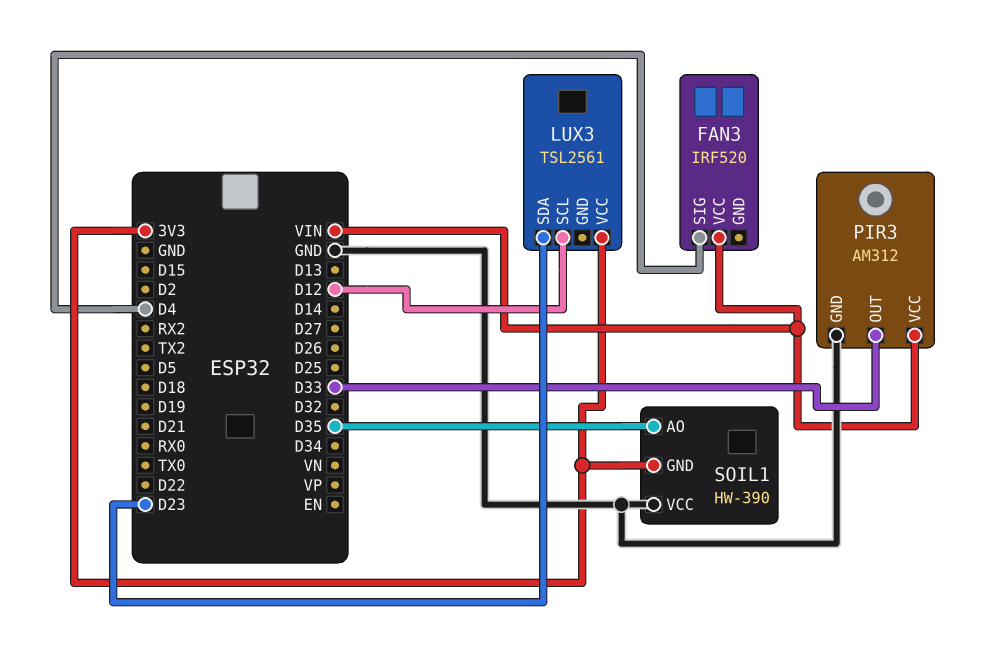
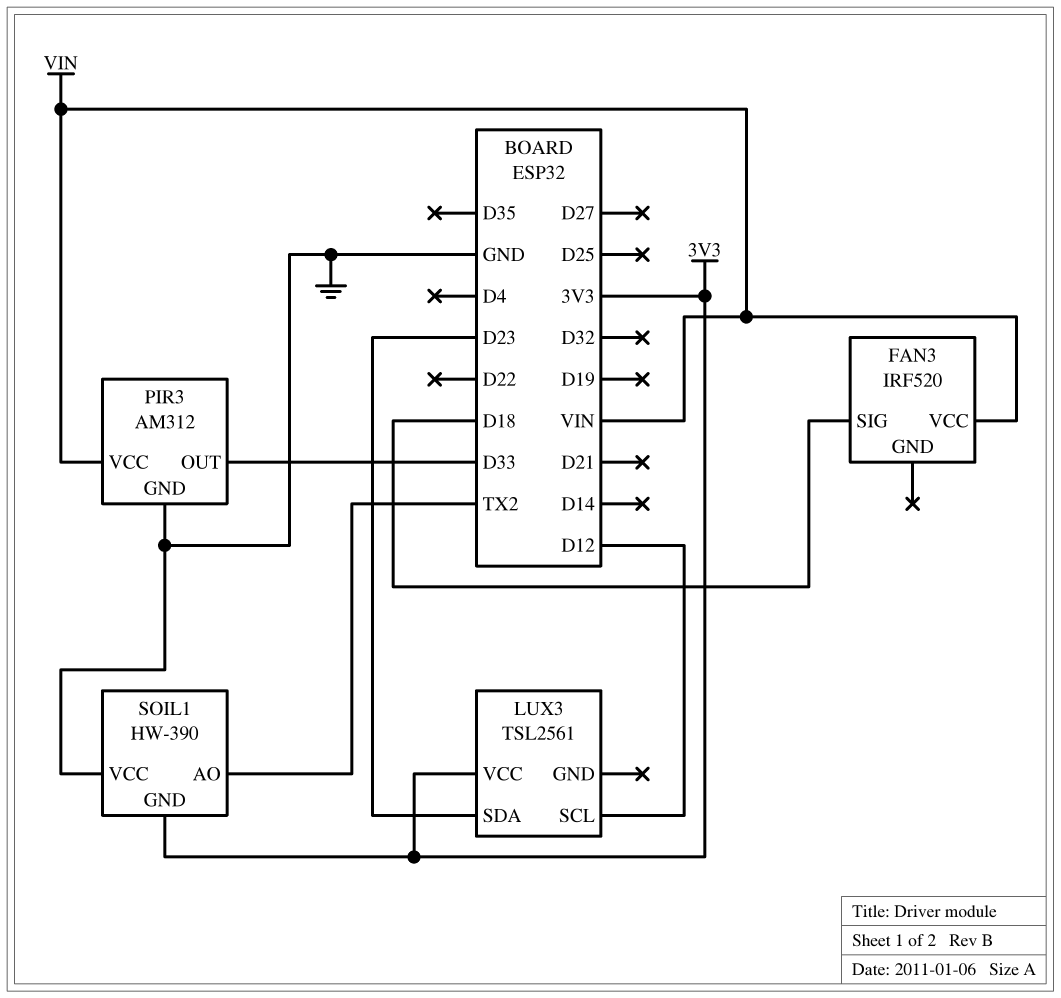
FAN3 pin SIG: D4 -> D18
SOIL1 pin AO: D35 -> TX2

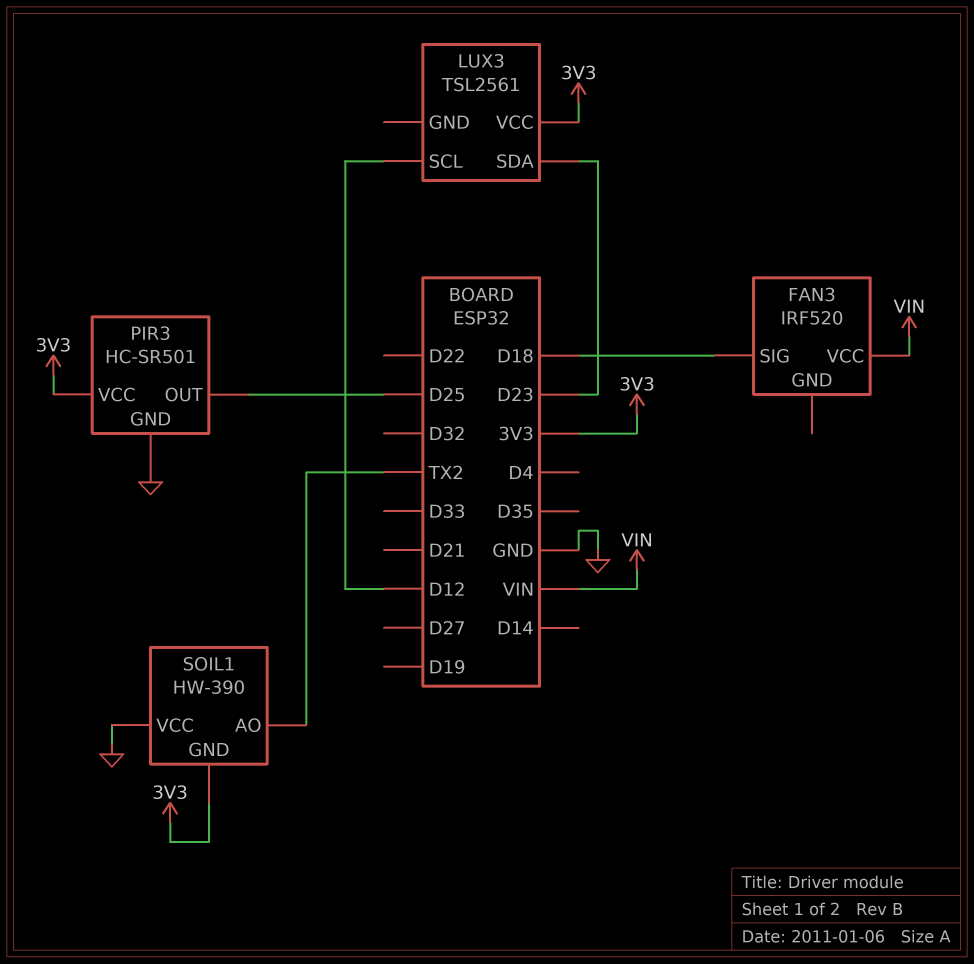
PIR3: AM312 -> HC-SR501
PIR3 pin OUT: D33 -> D25
PIR3 pin VCC: VIN -> 3V3

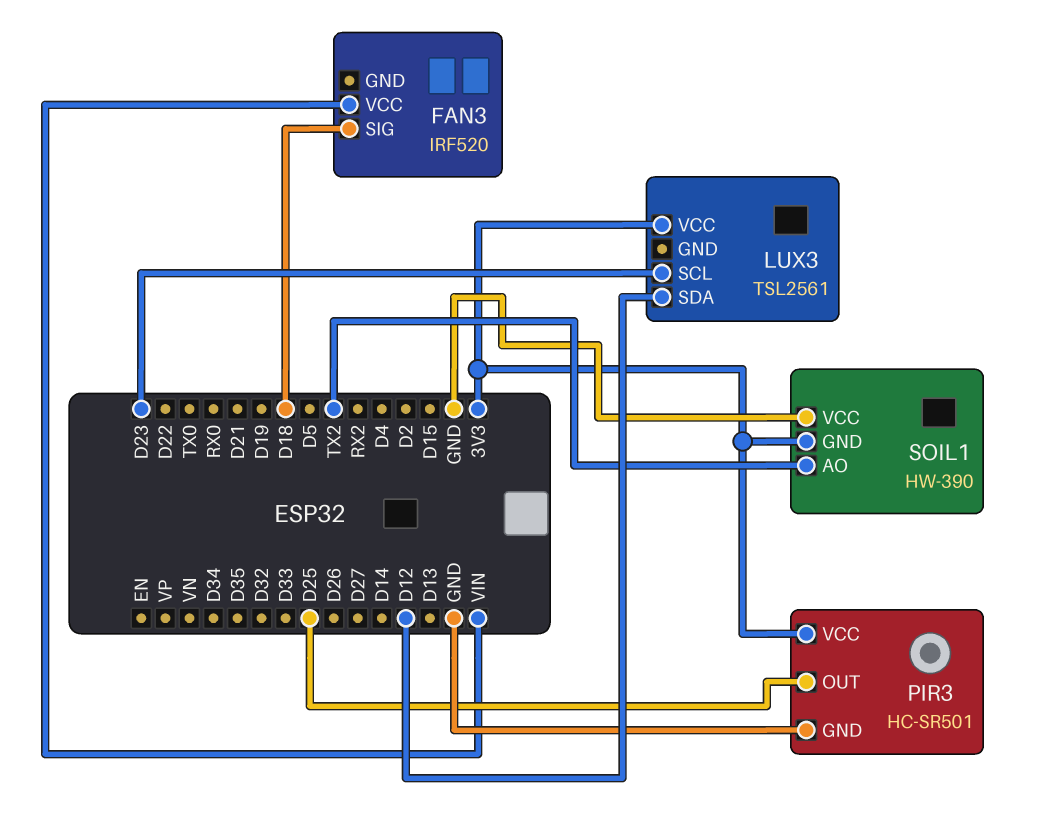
LUX3 pin SCL: D12 -> D23
LUX3 pin SDA: D23 -> D12

